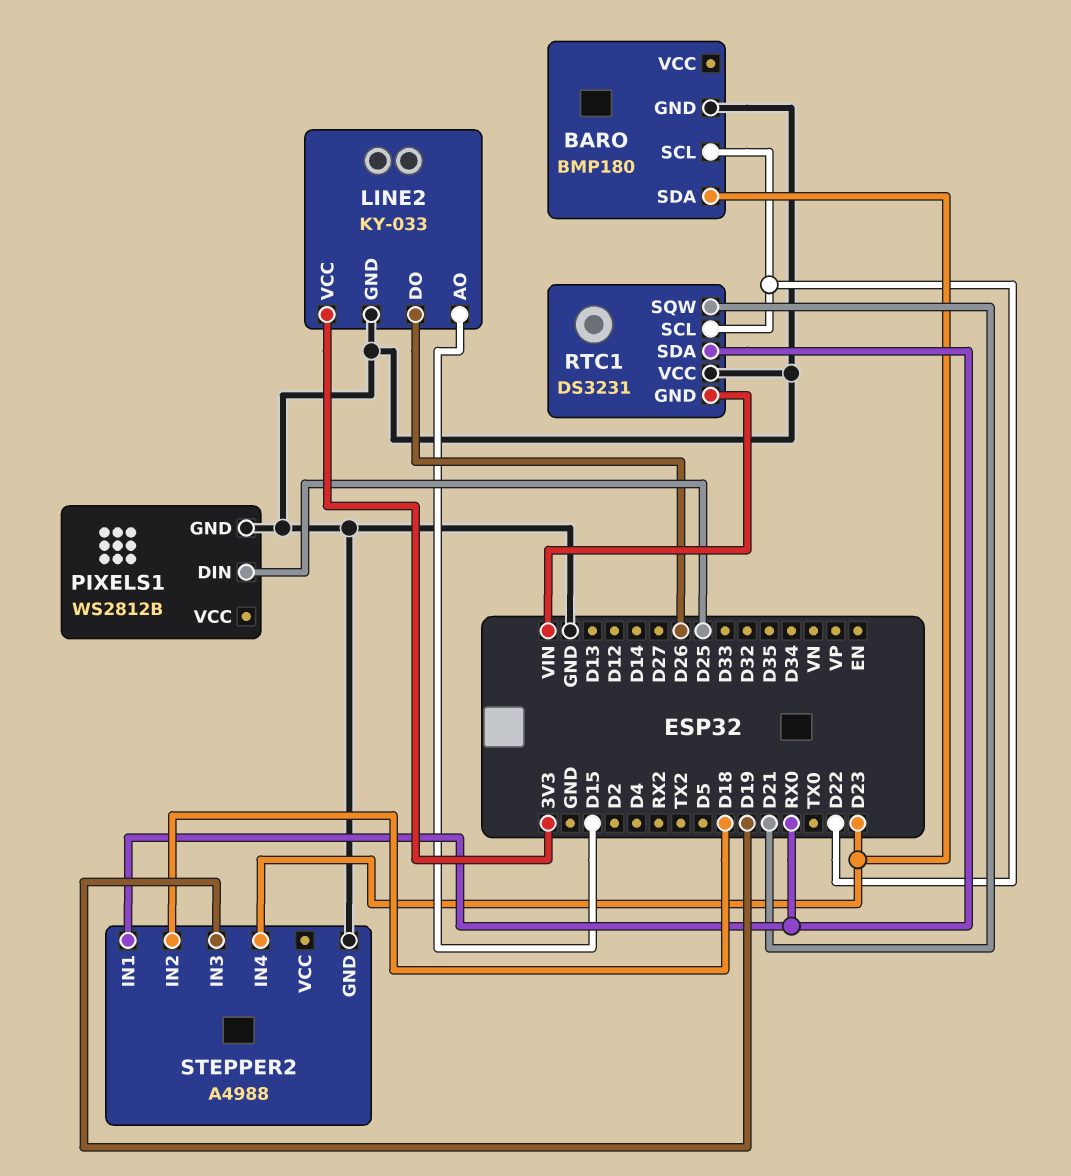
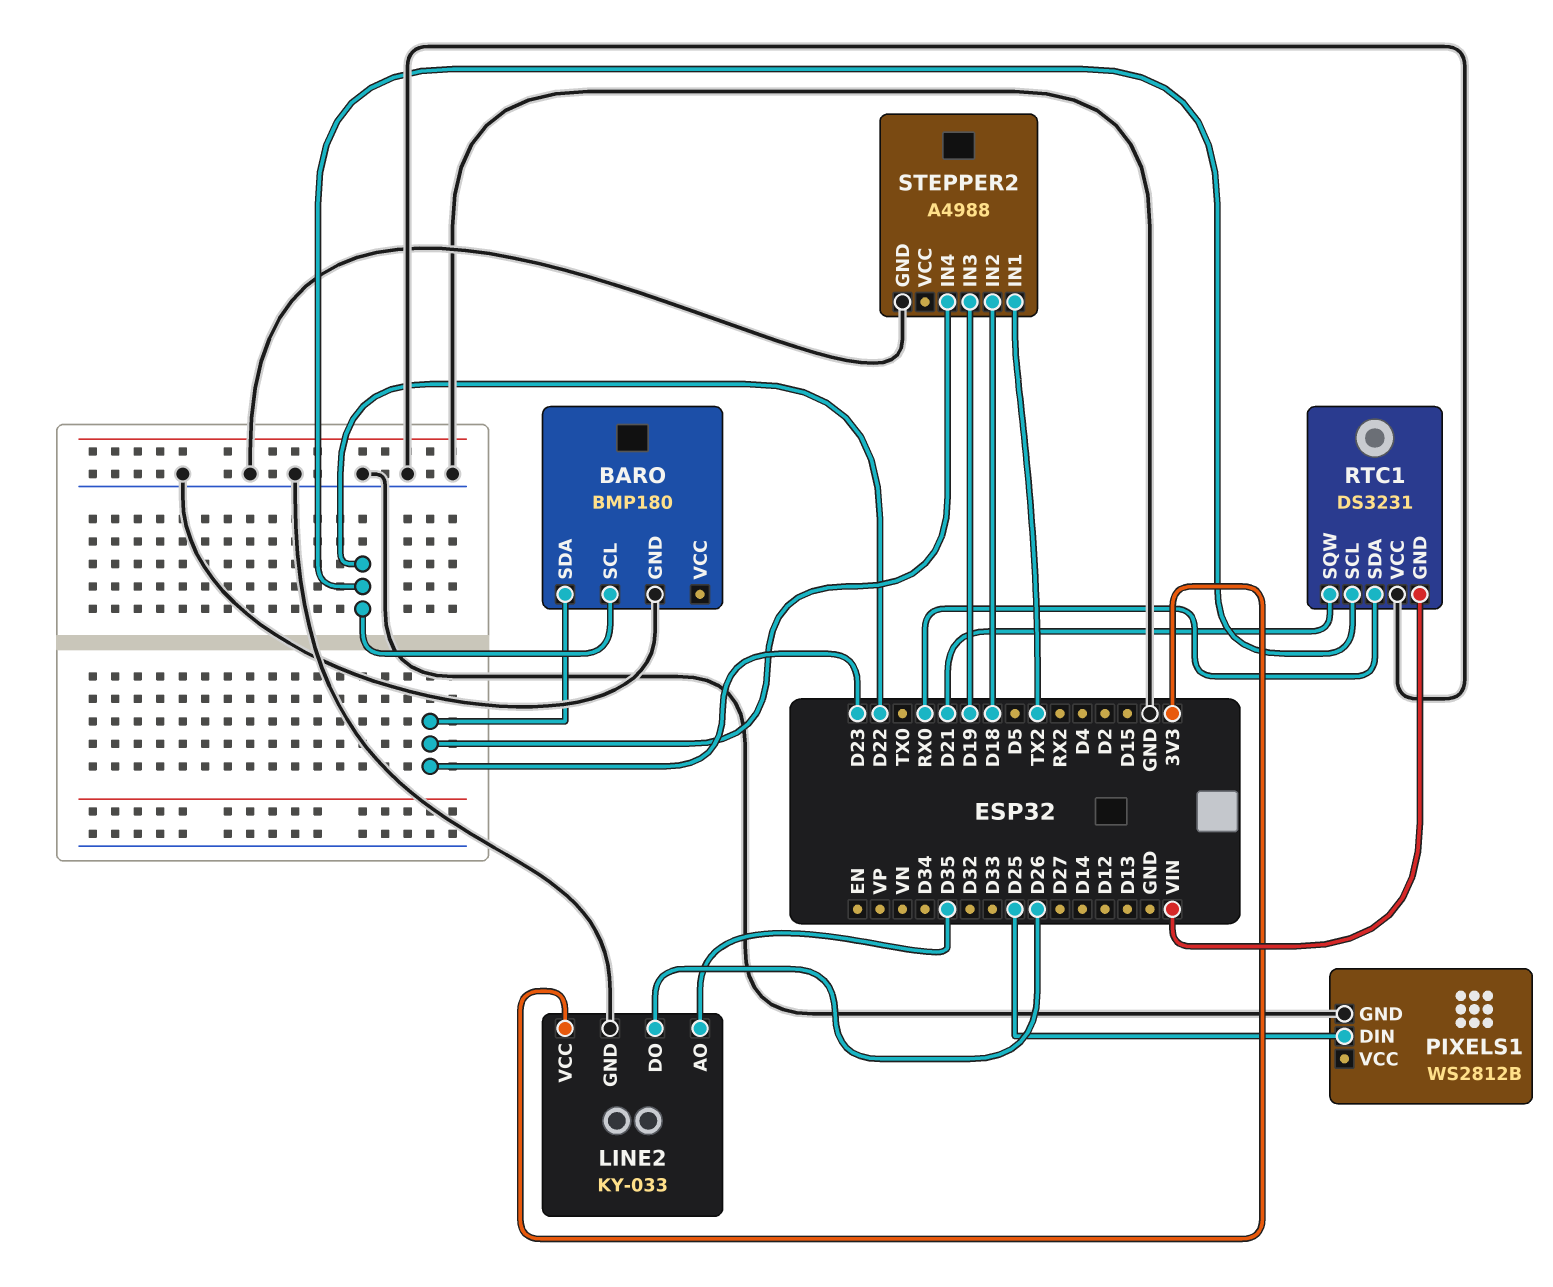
LINE2 pin AO: D15 -> D35
STEPPER2 pin IN1: RX0 -> TX2

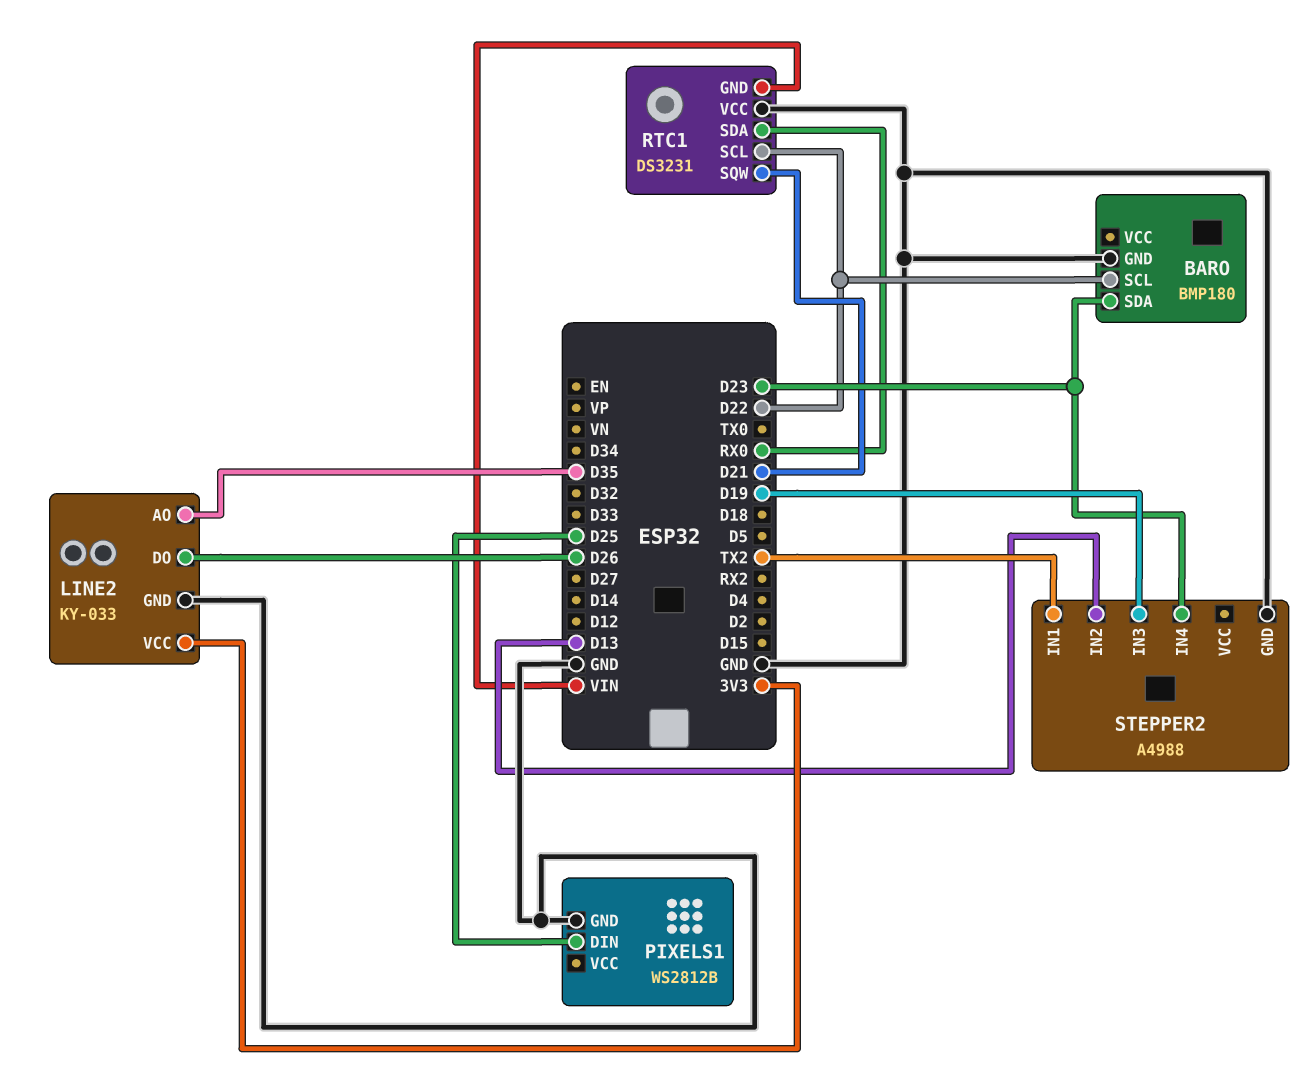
STEPPER2 pin IN2: D18 -> D13

